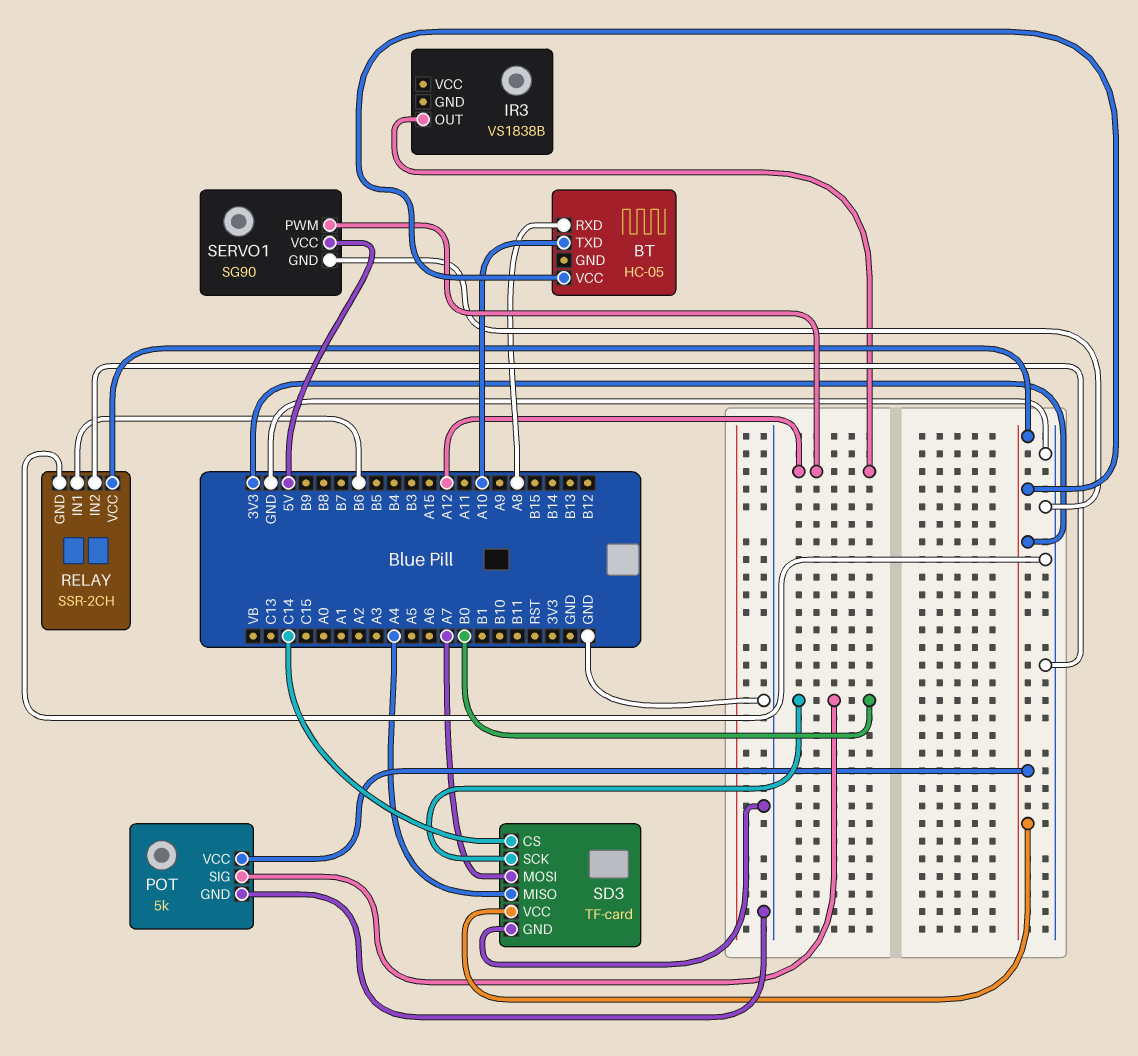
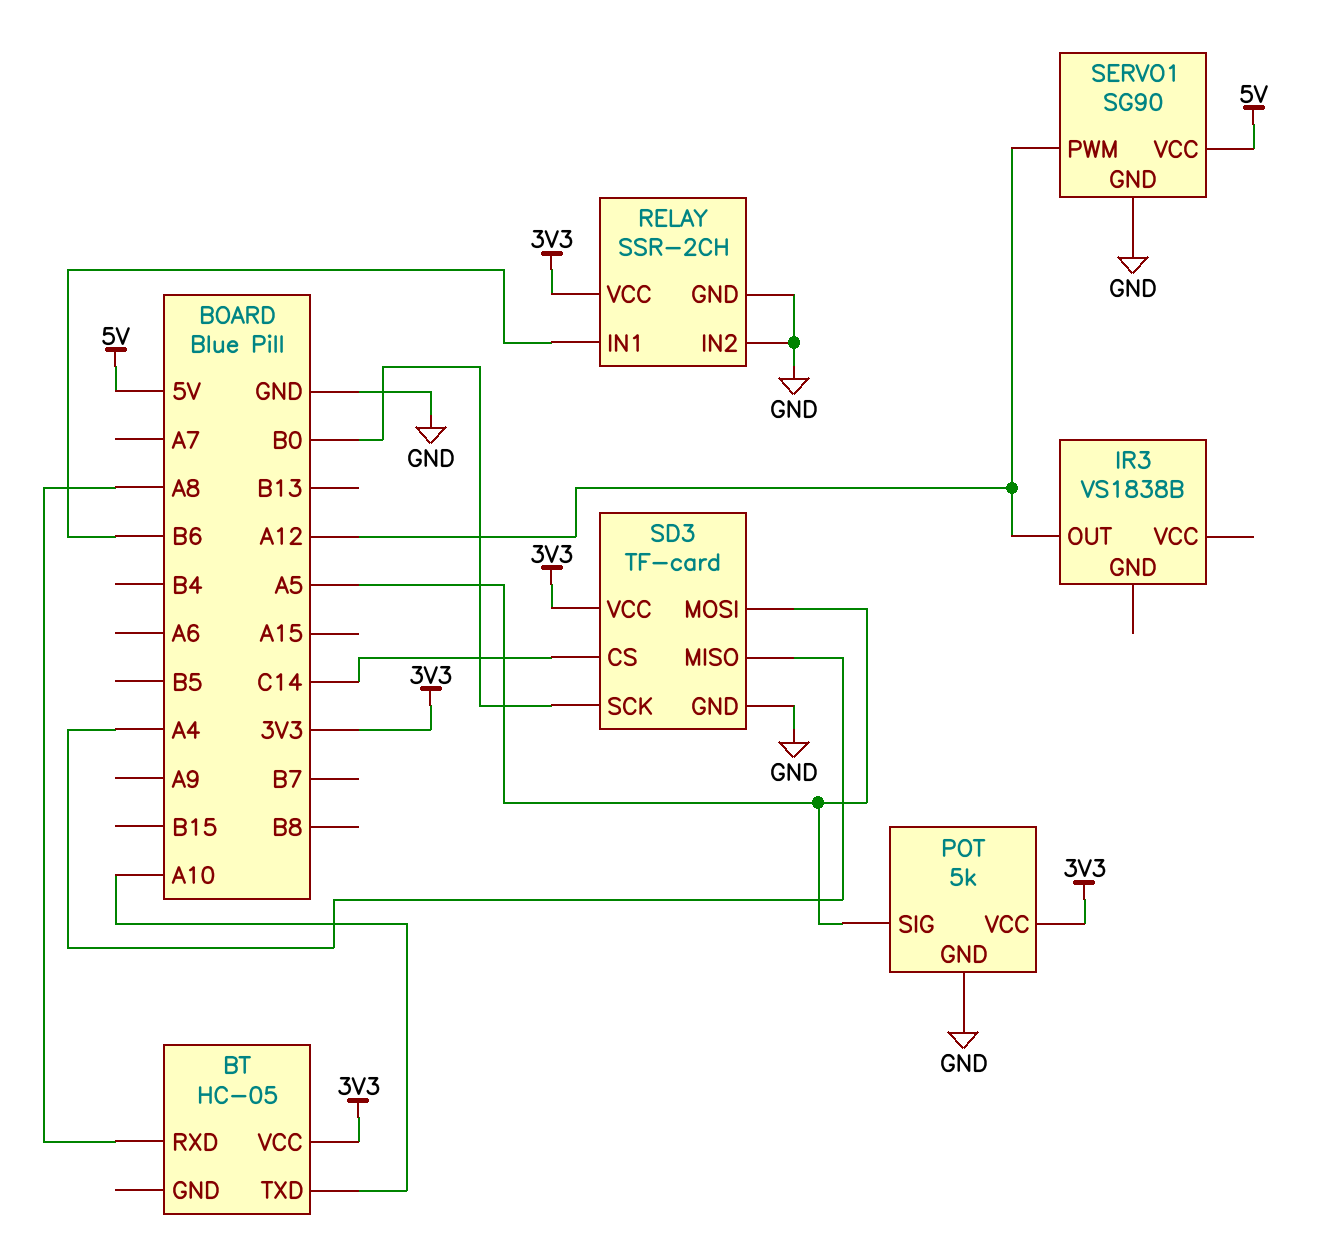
POT pin SIG: B0 -> A5
SD3 pin MOSI: A7 -> A5

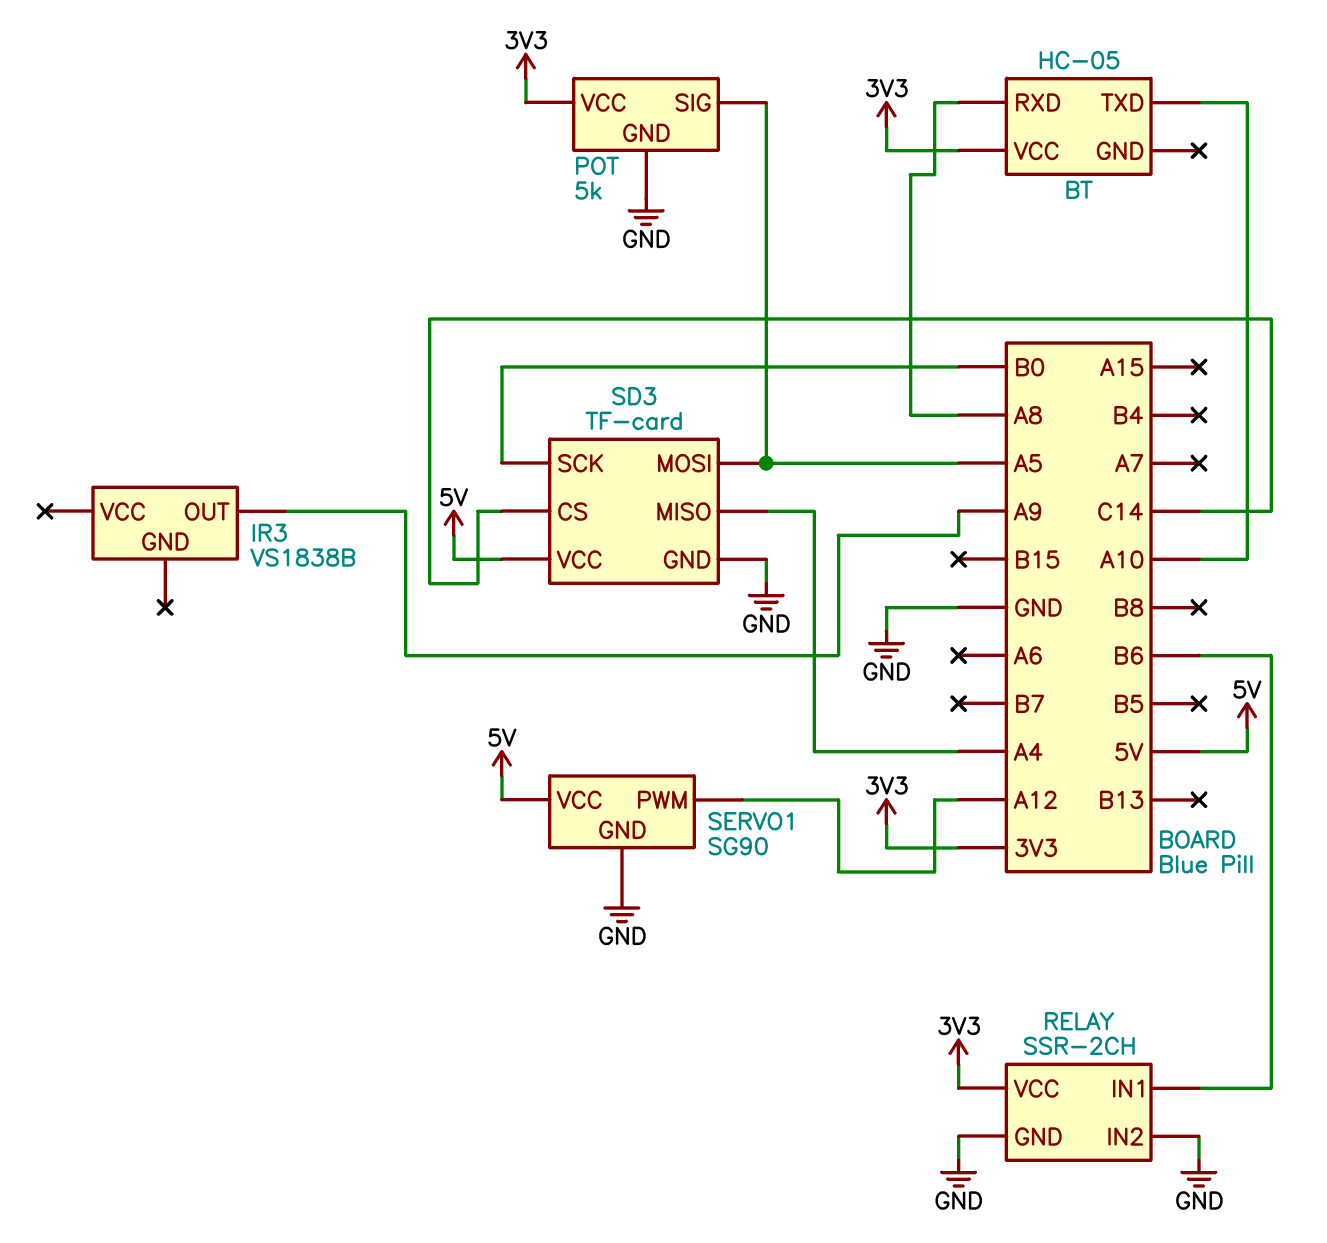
IR3 pin OUT: A12 -> A9
SD3 pin VCC: 3V3 -> 5V

